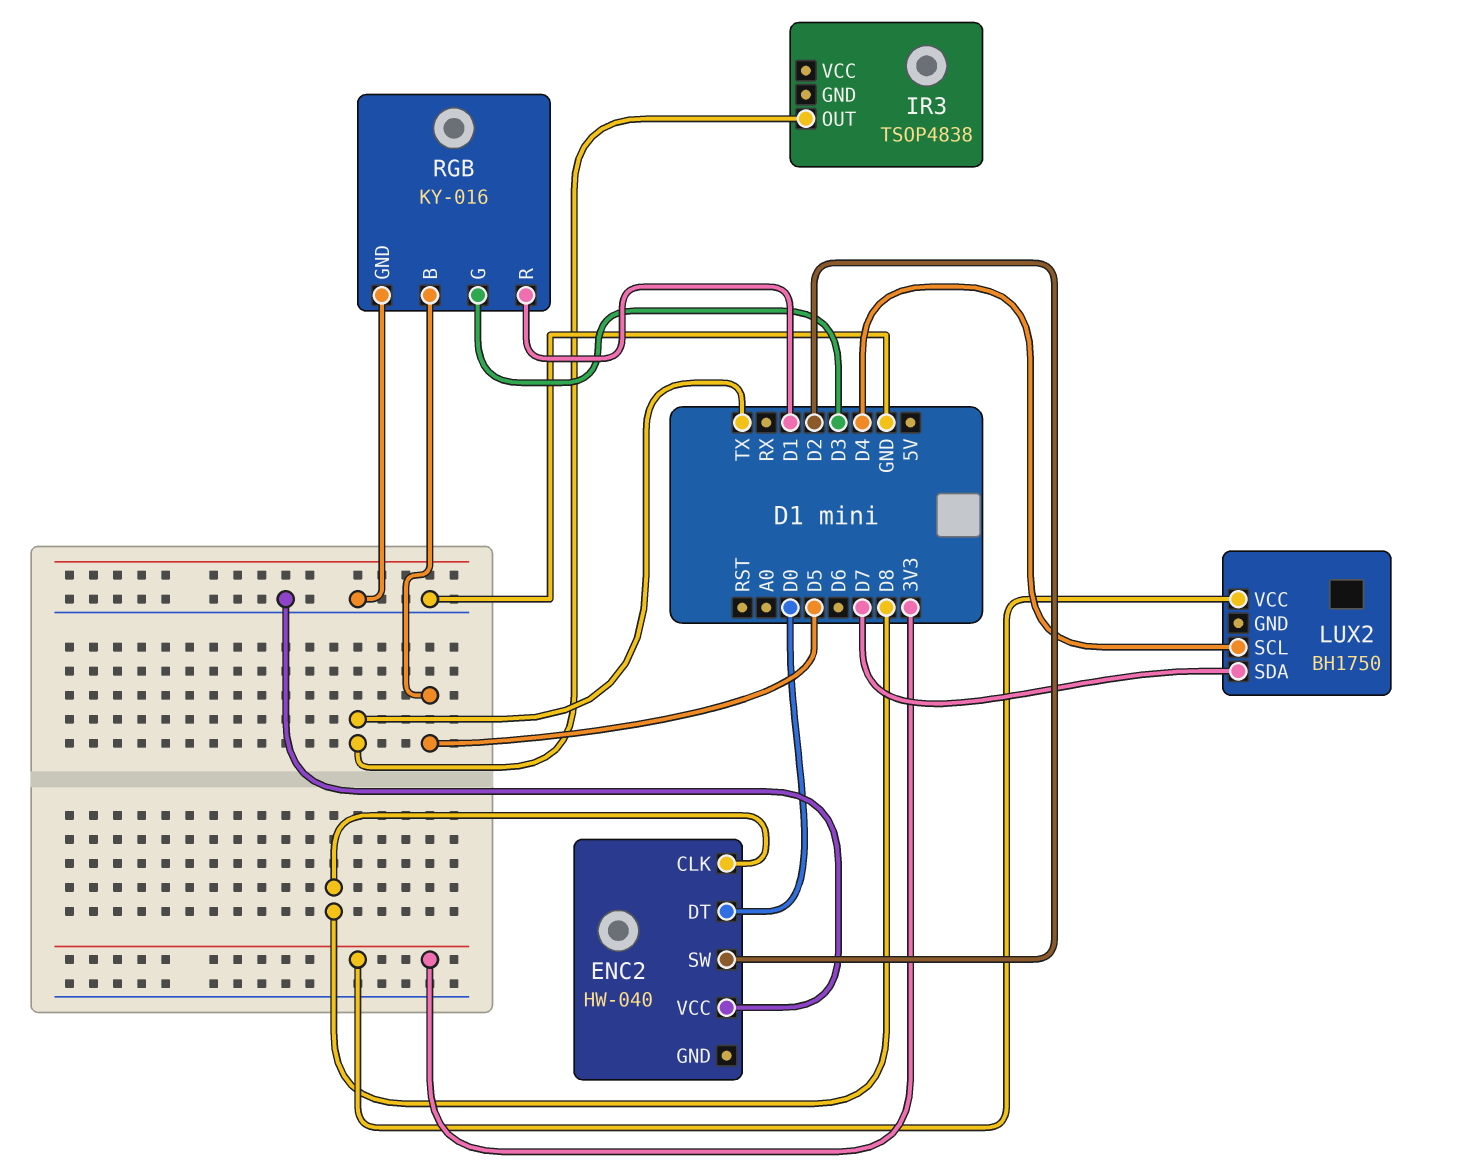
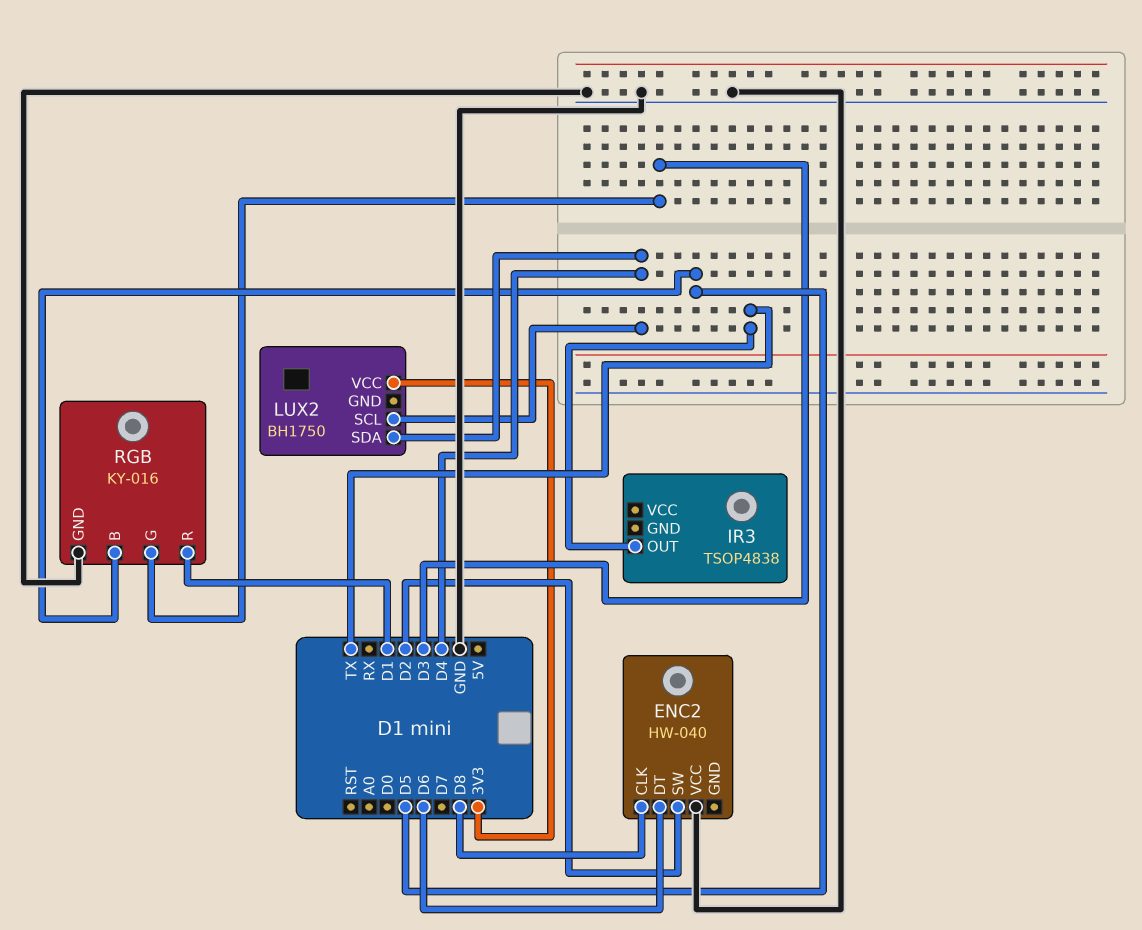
ENC2 pin DT: D0 -> D6
LUX2 pin SDA: D7 -> D4

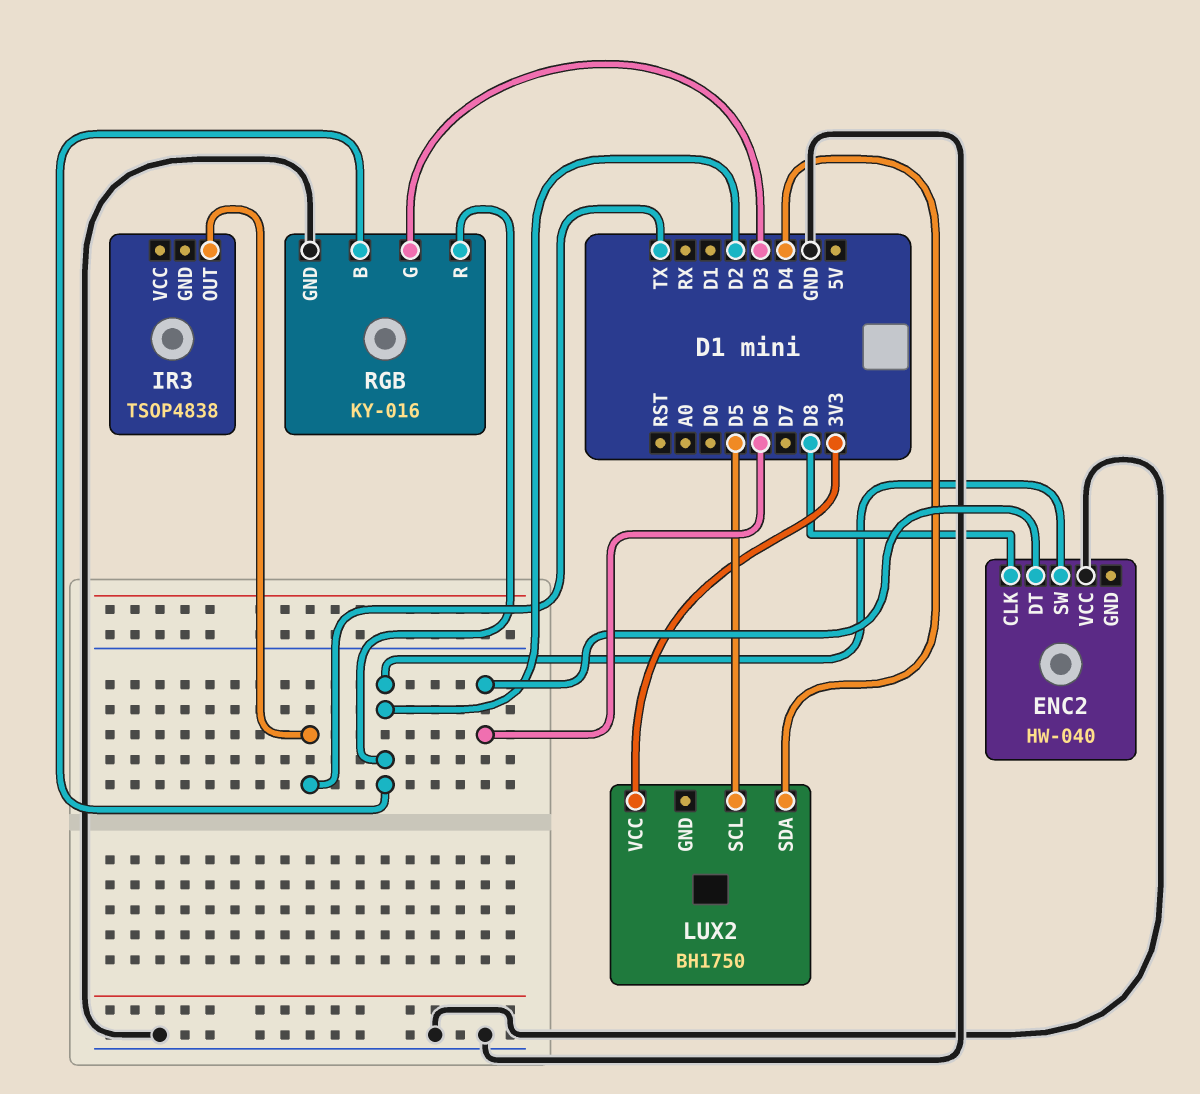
LUX2 pin SCL: D4 -> D5
RGB pin B: D5 -> D2
RGB pin R: D1 -> D2

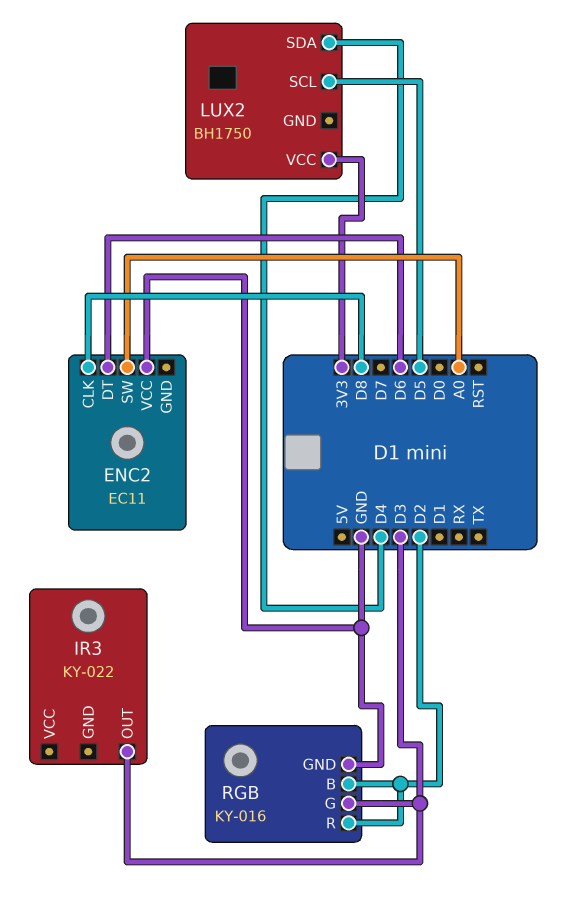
ENC2: HW-040 -> EC11
ENC2 pin SW: D2 -> A0
IR3: TSOP4838 -> KY-022
IR3 pin OUT: TX -> D3

